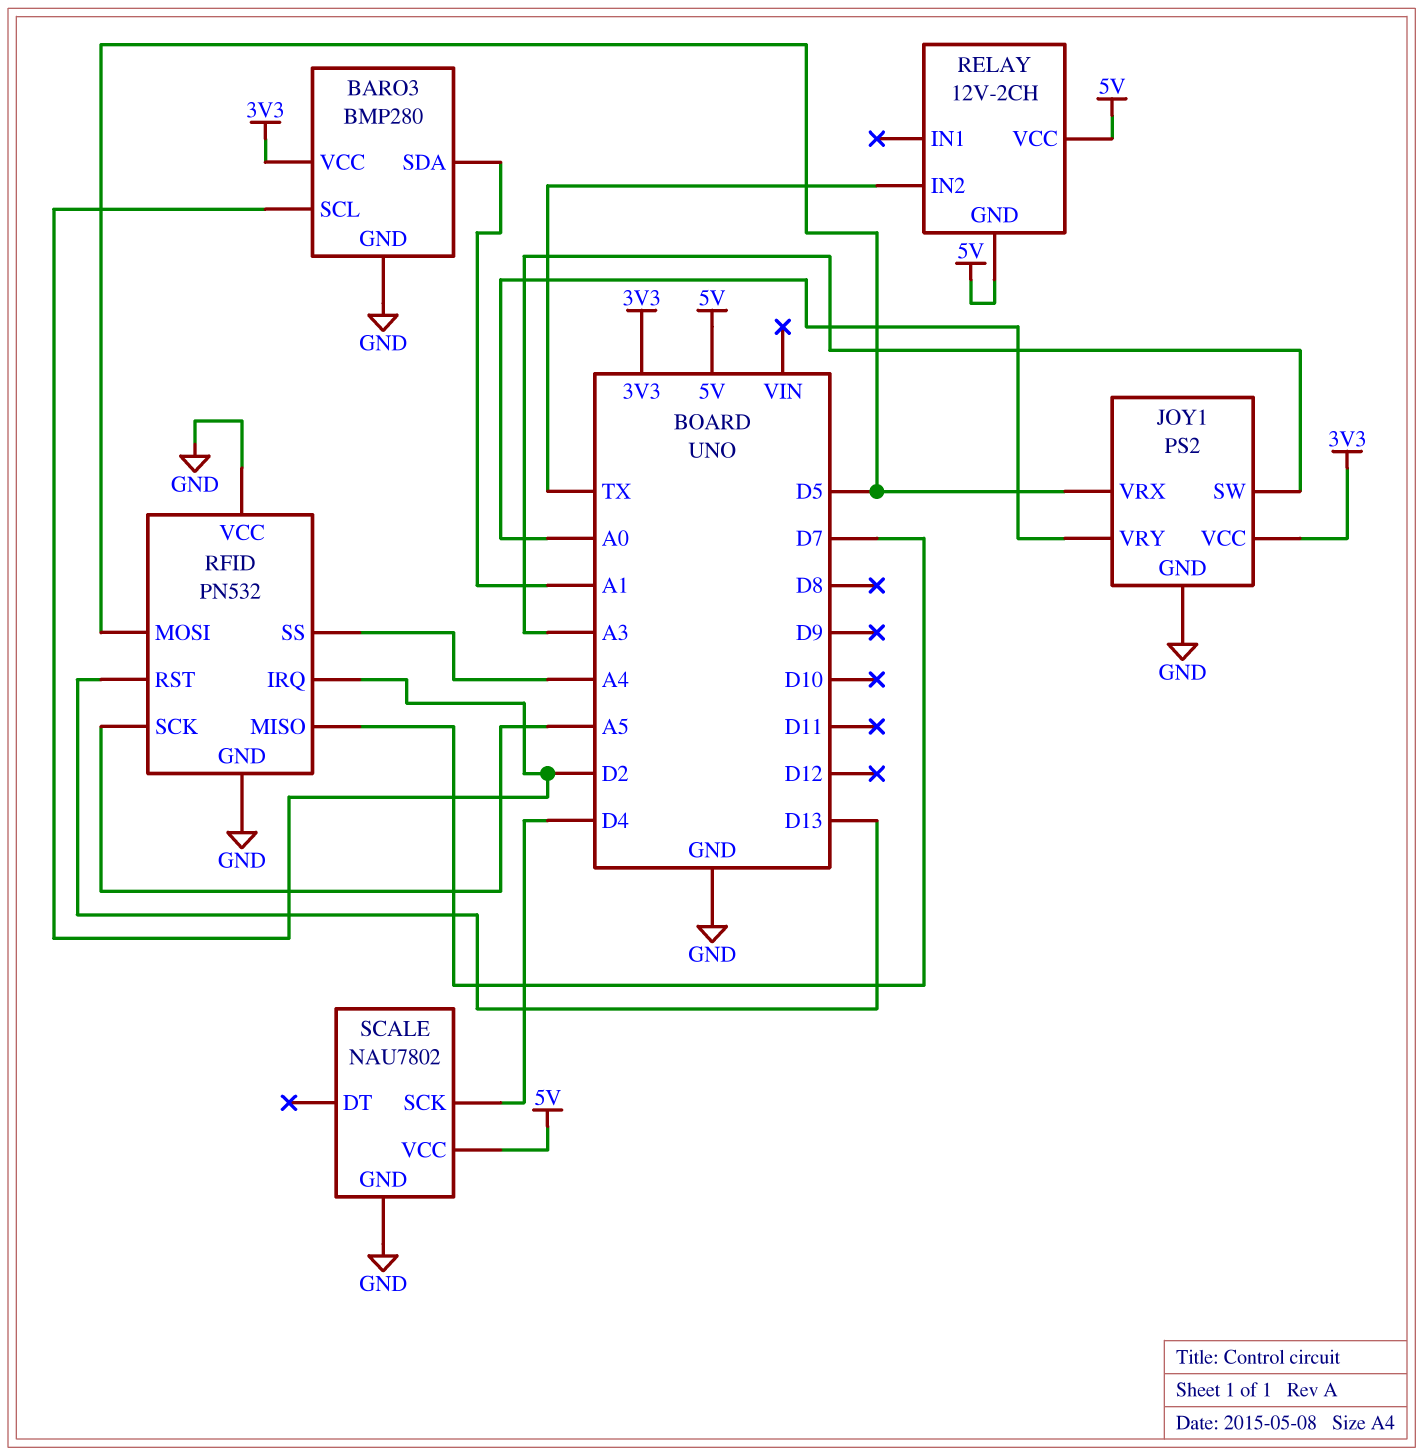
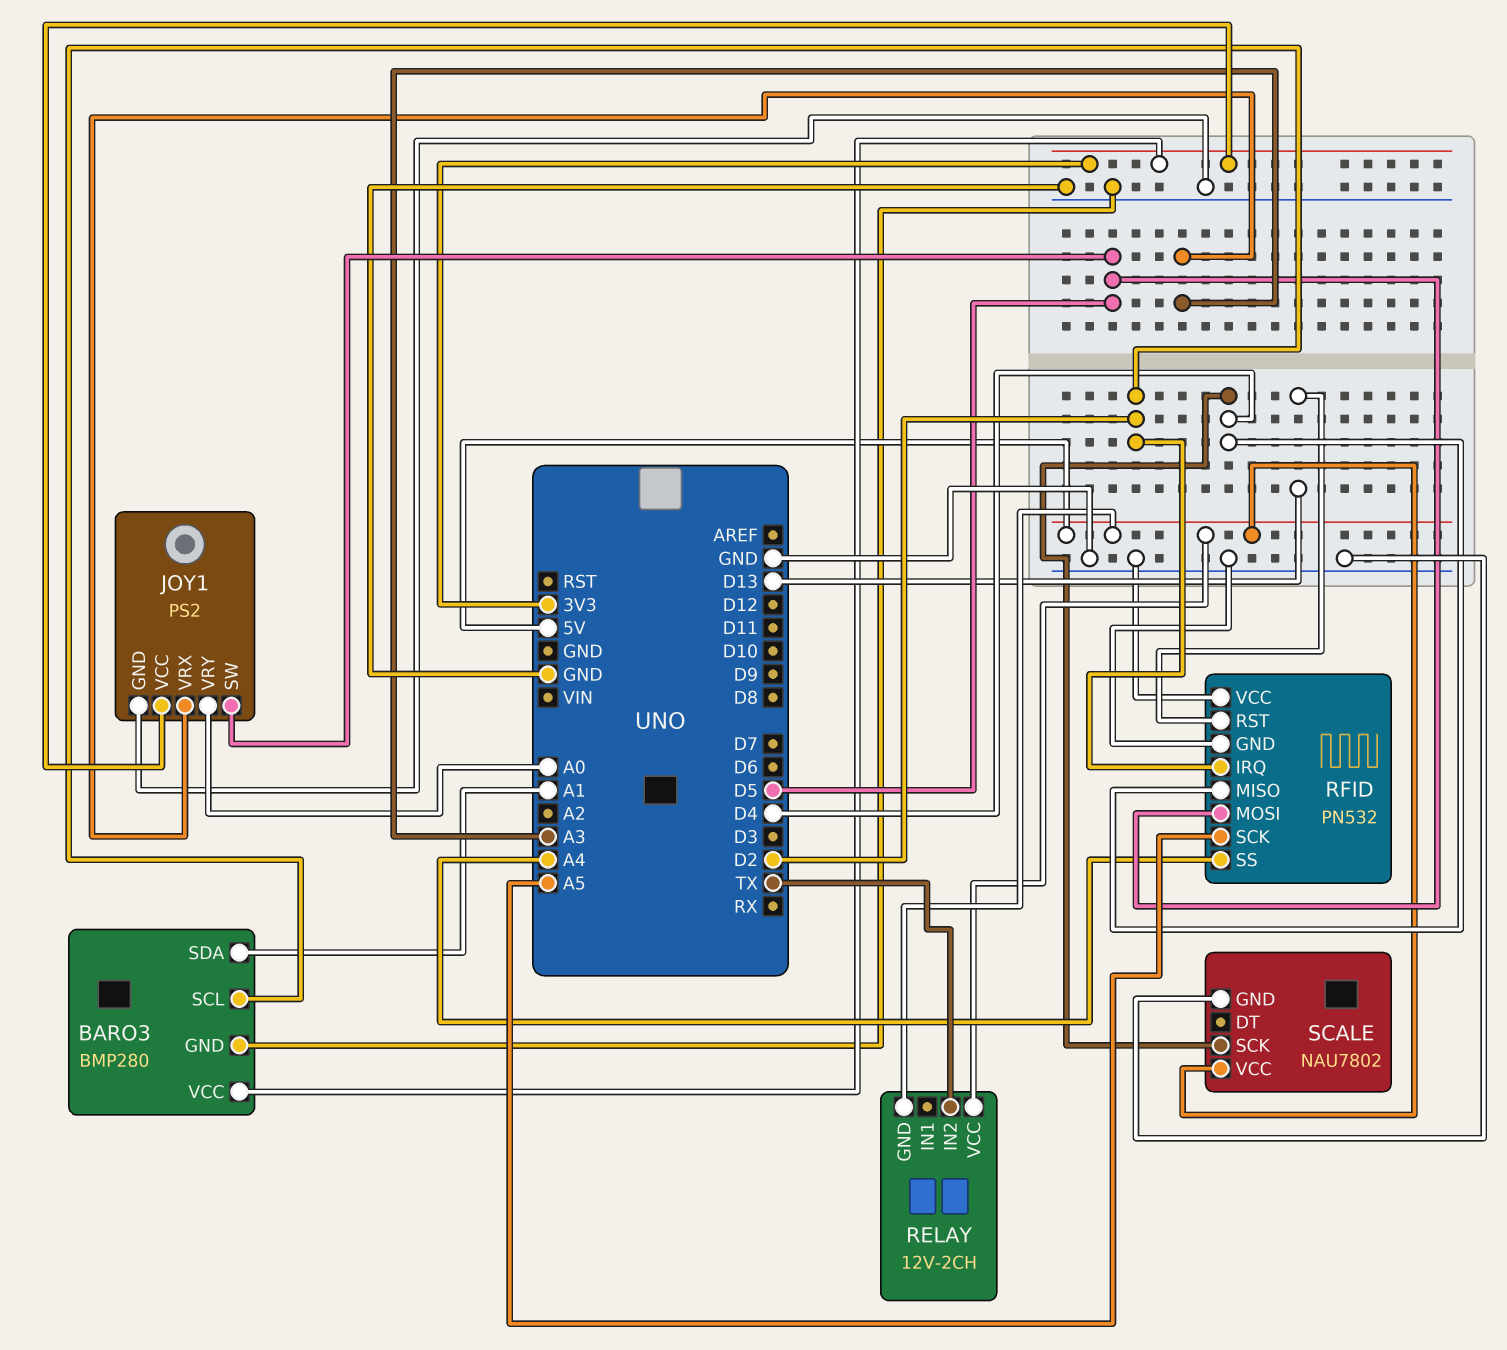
JOY1 pin SW: A3 -> D5
JOY1 pin VRX: D5 -> A3
RFID pin MISO: D7 -> D4

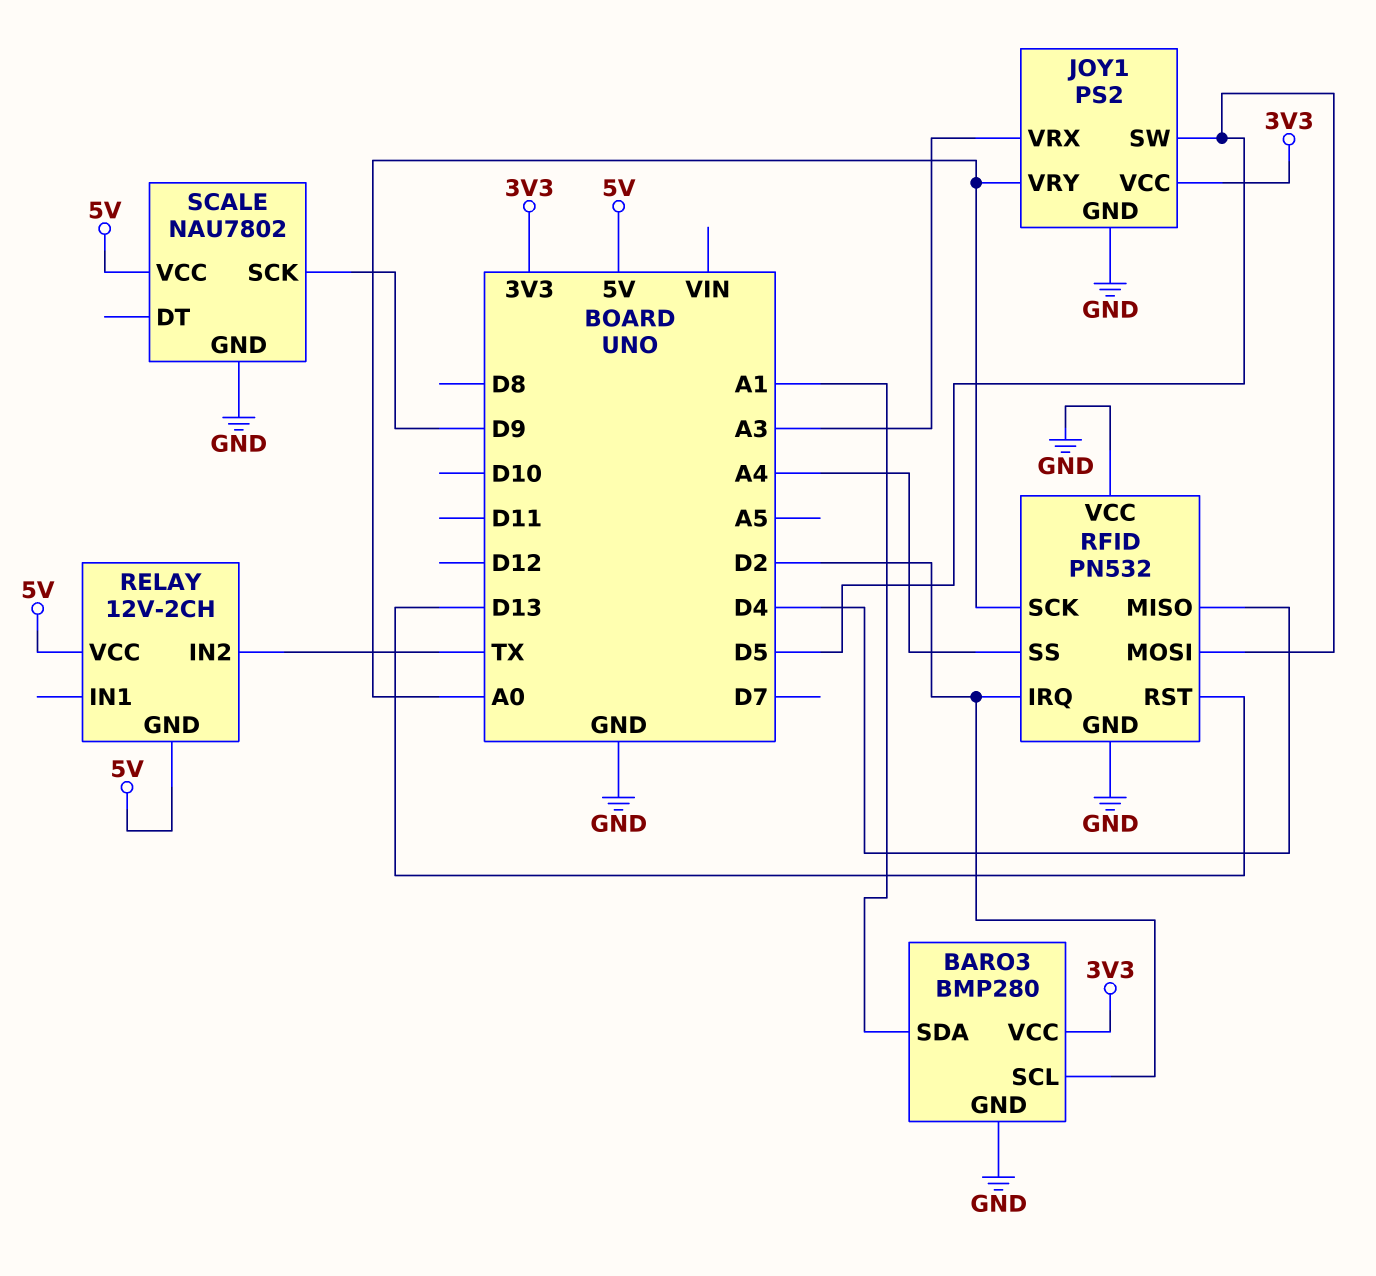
RFID pin SCK: A5 -> A0
SCALE pin SCK: D4 -> D9

